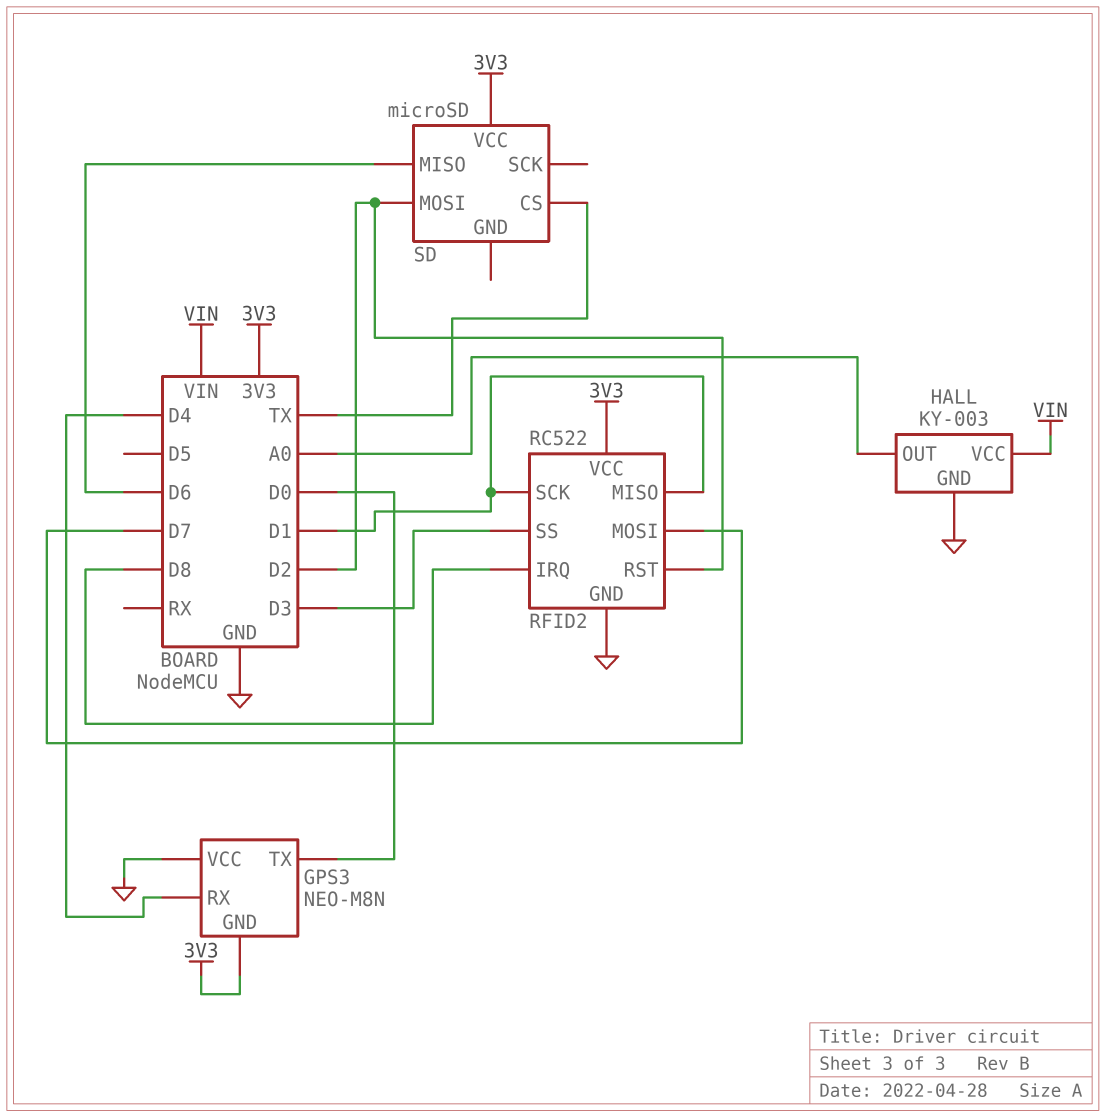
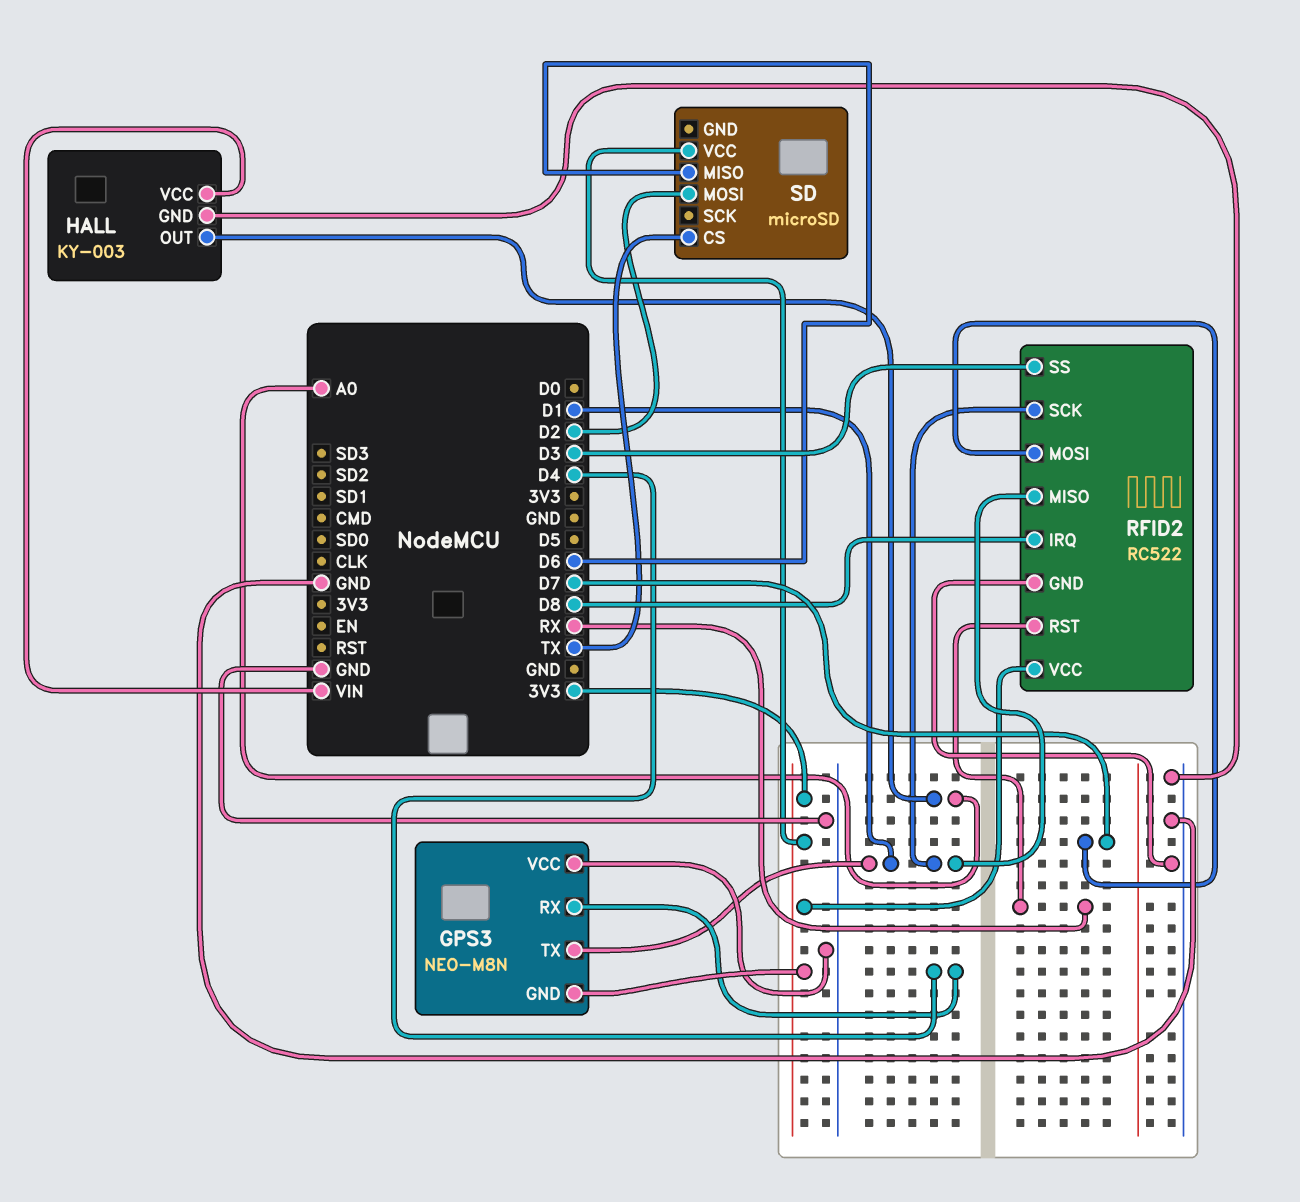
GPS3 pin TX: D0 -> D1
RFID2 pin RST: D2 -> RX

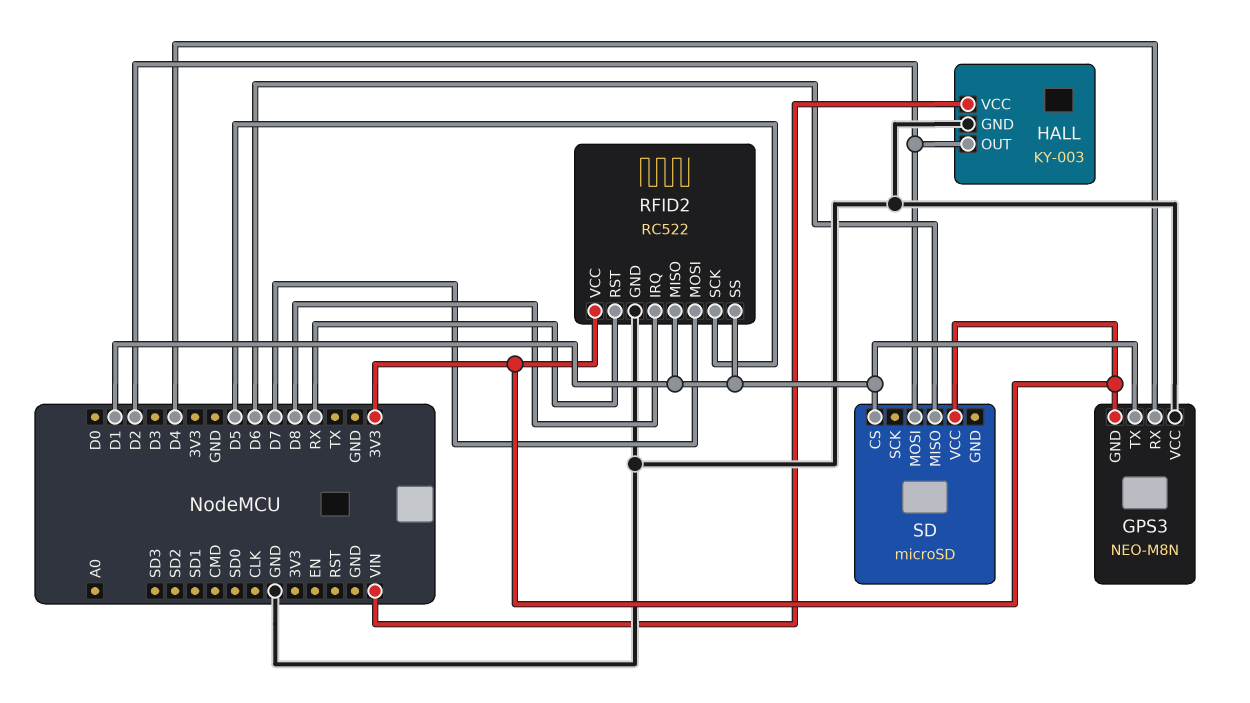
HALL pin OUT: A0 -> D2
RFID2 pin SCK: D1 -> D5
RFID2 pin SS: D3 -> D1
SD pin CS: TX -> D1

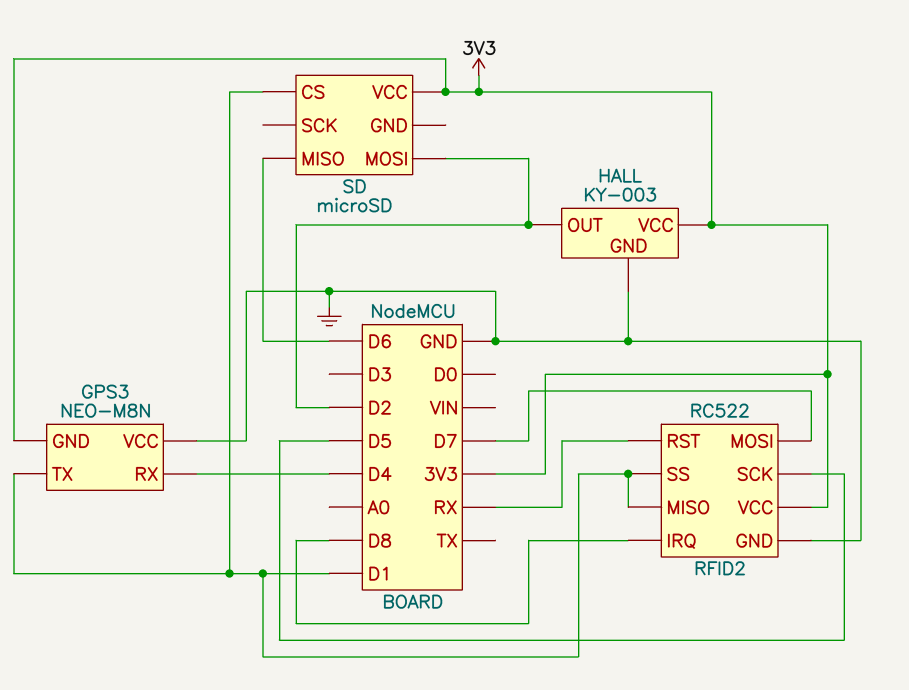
HALL pin VCC: VIN -> 3V3

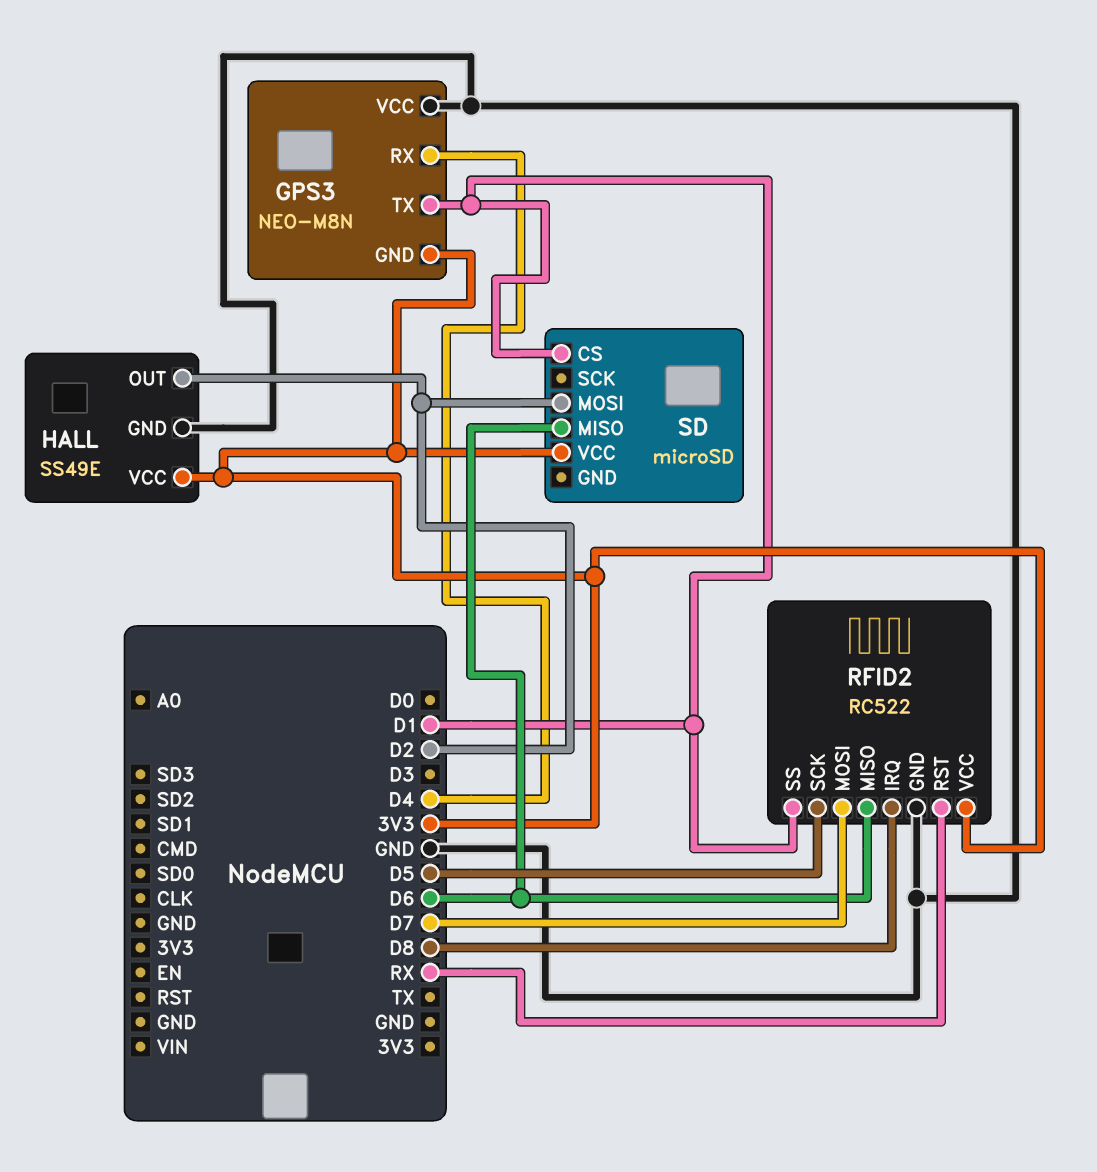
HALL: KY-003 -> SS49E
RFID2 pin MISO: D1 -> D6

